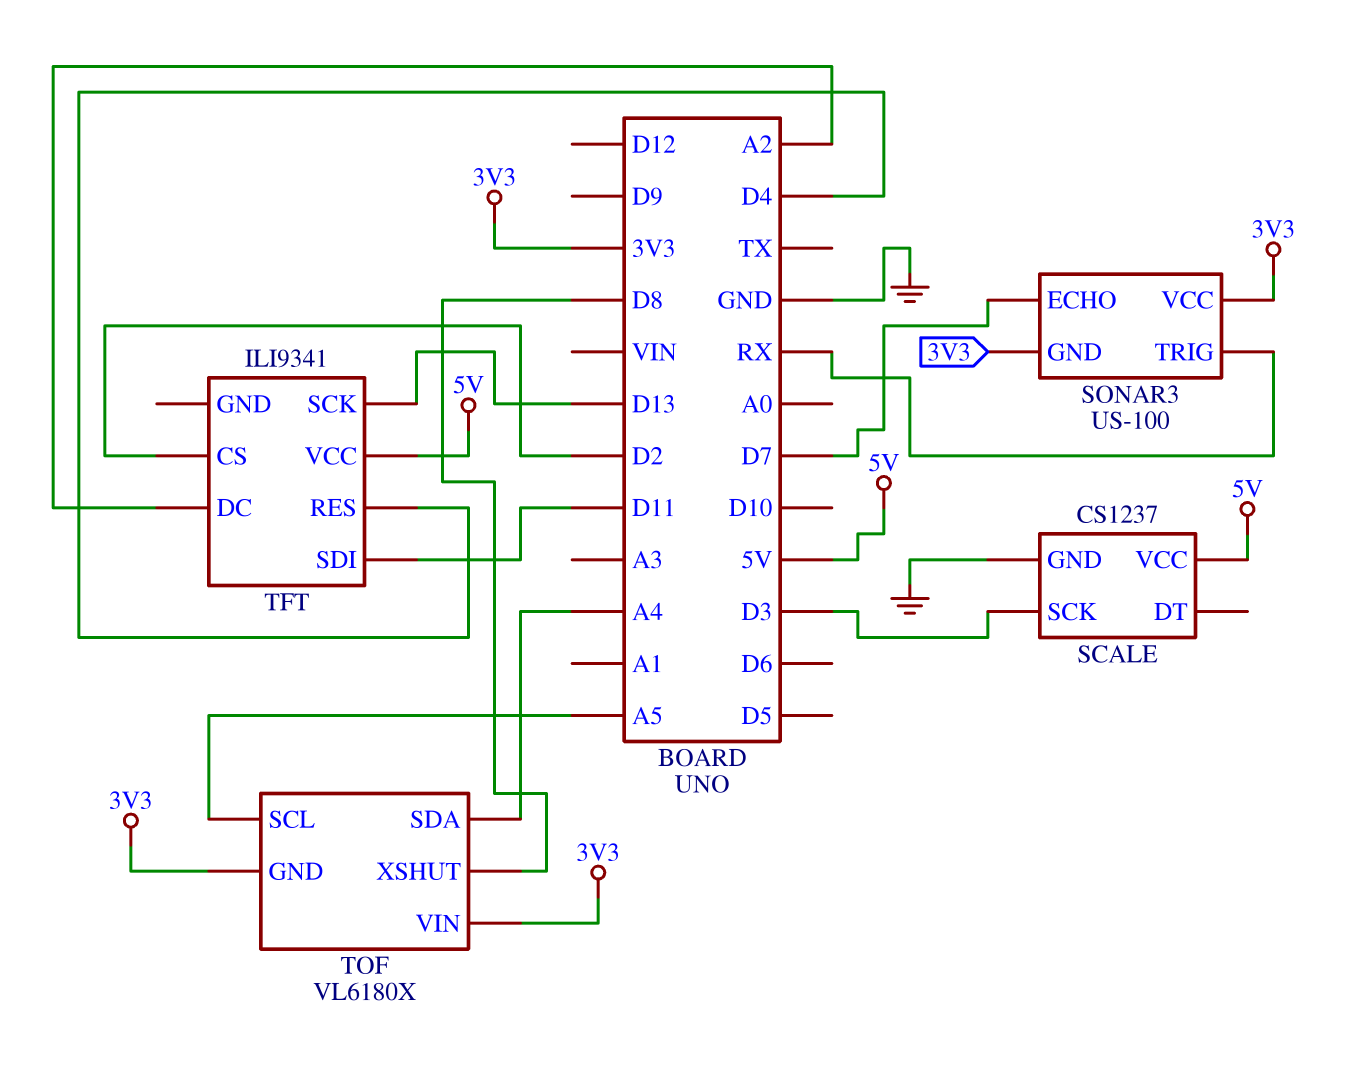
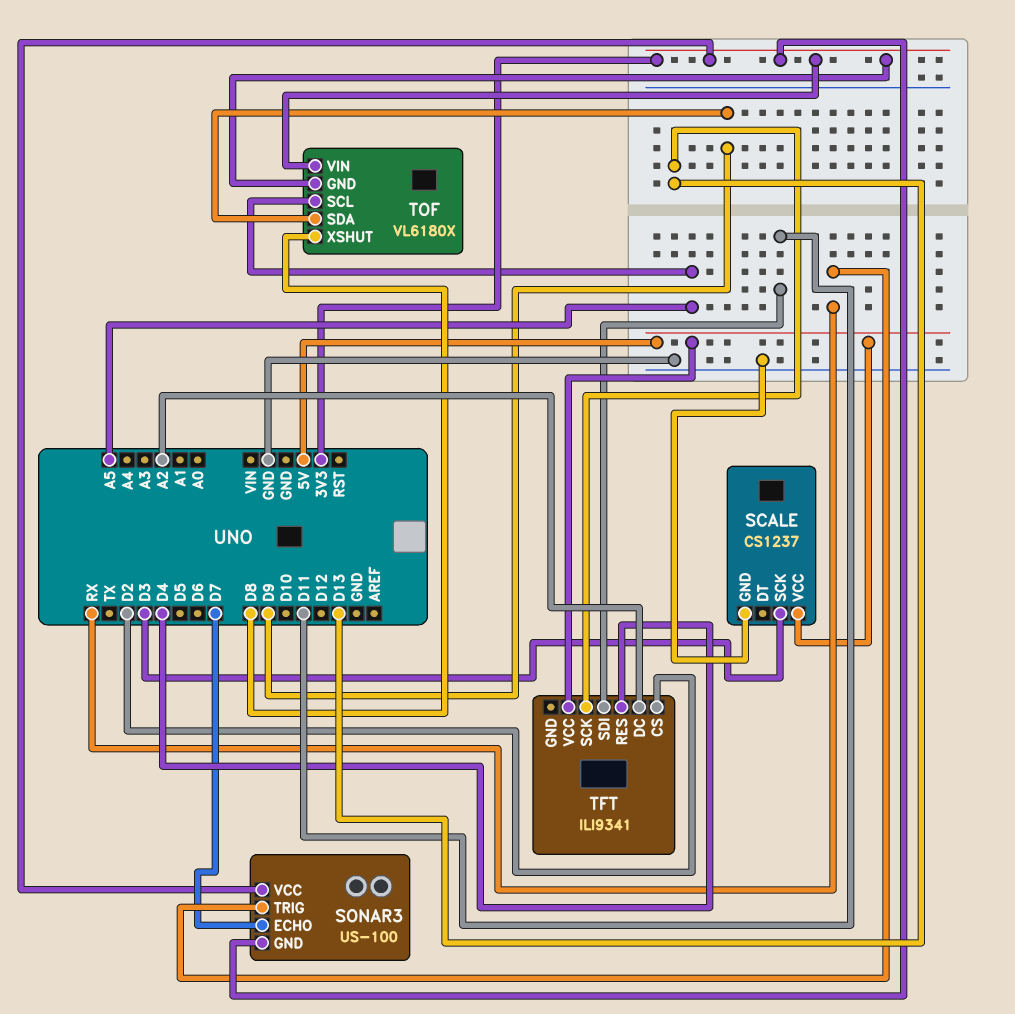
TOF pin SDA: A4 -> D9

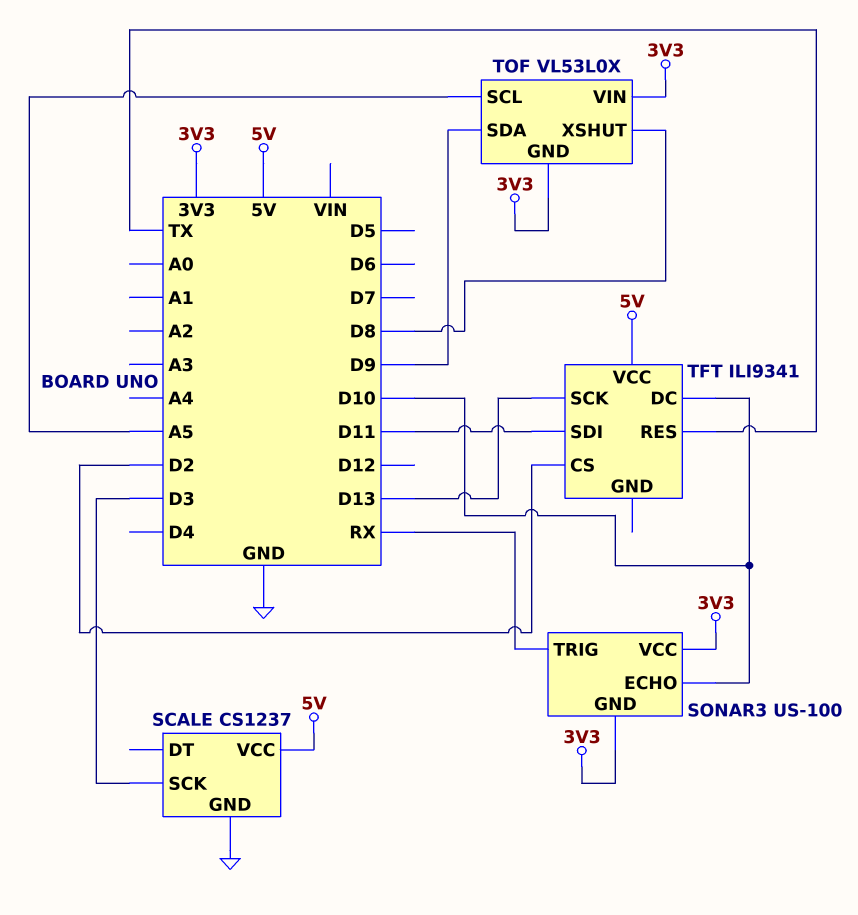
SONAR3 pin ECHO: D7 -> D10
TFT pin DC: A2 -> D10
TFT pin RES: D4 -> TX
TOF: VL6180X -> VL53L0X

